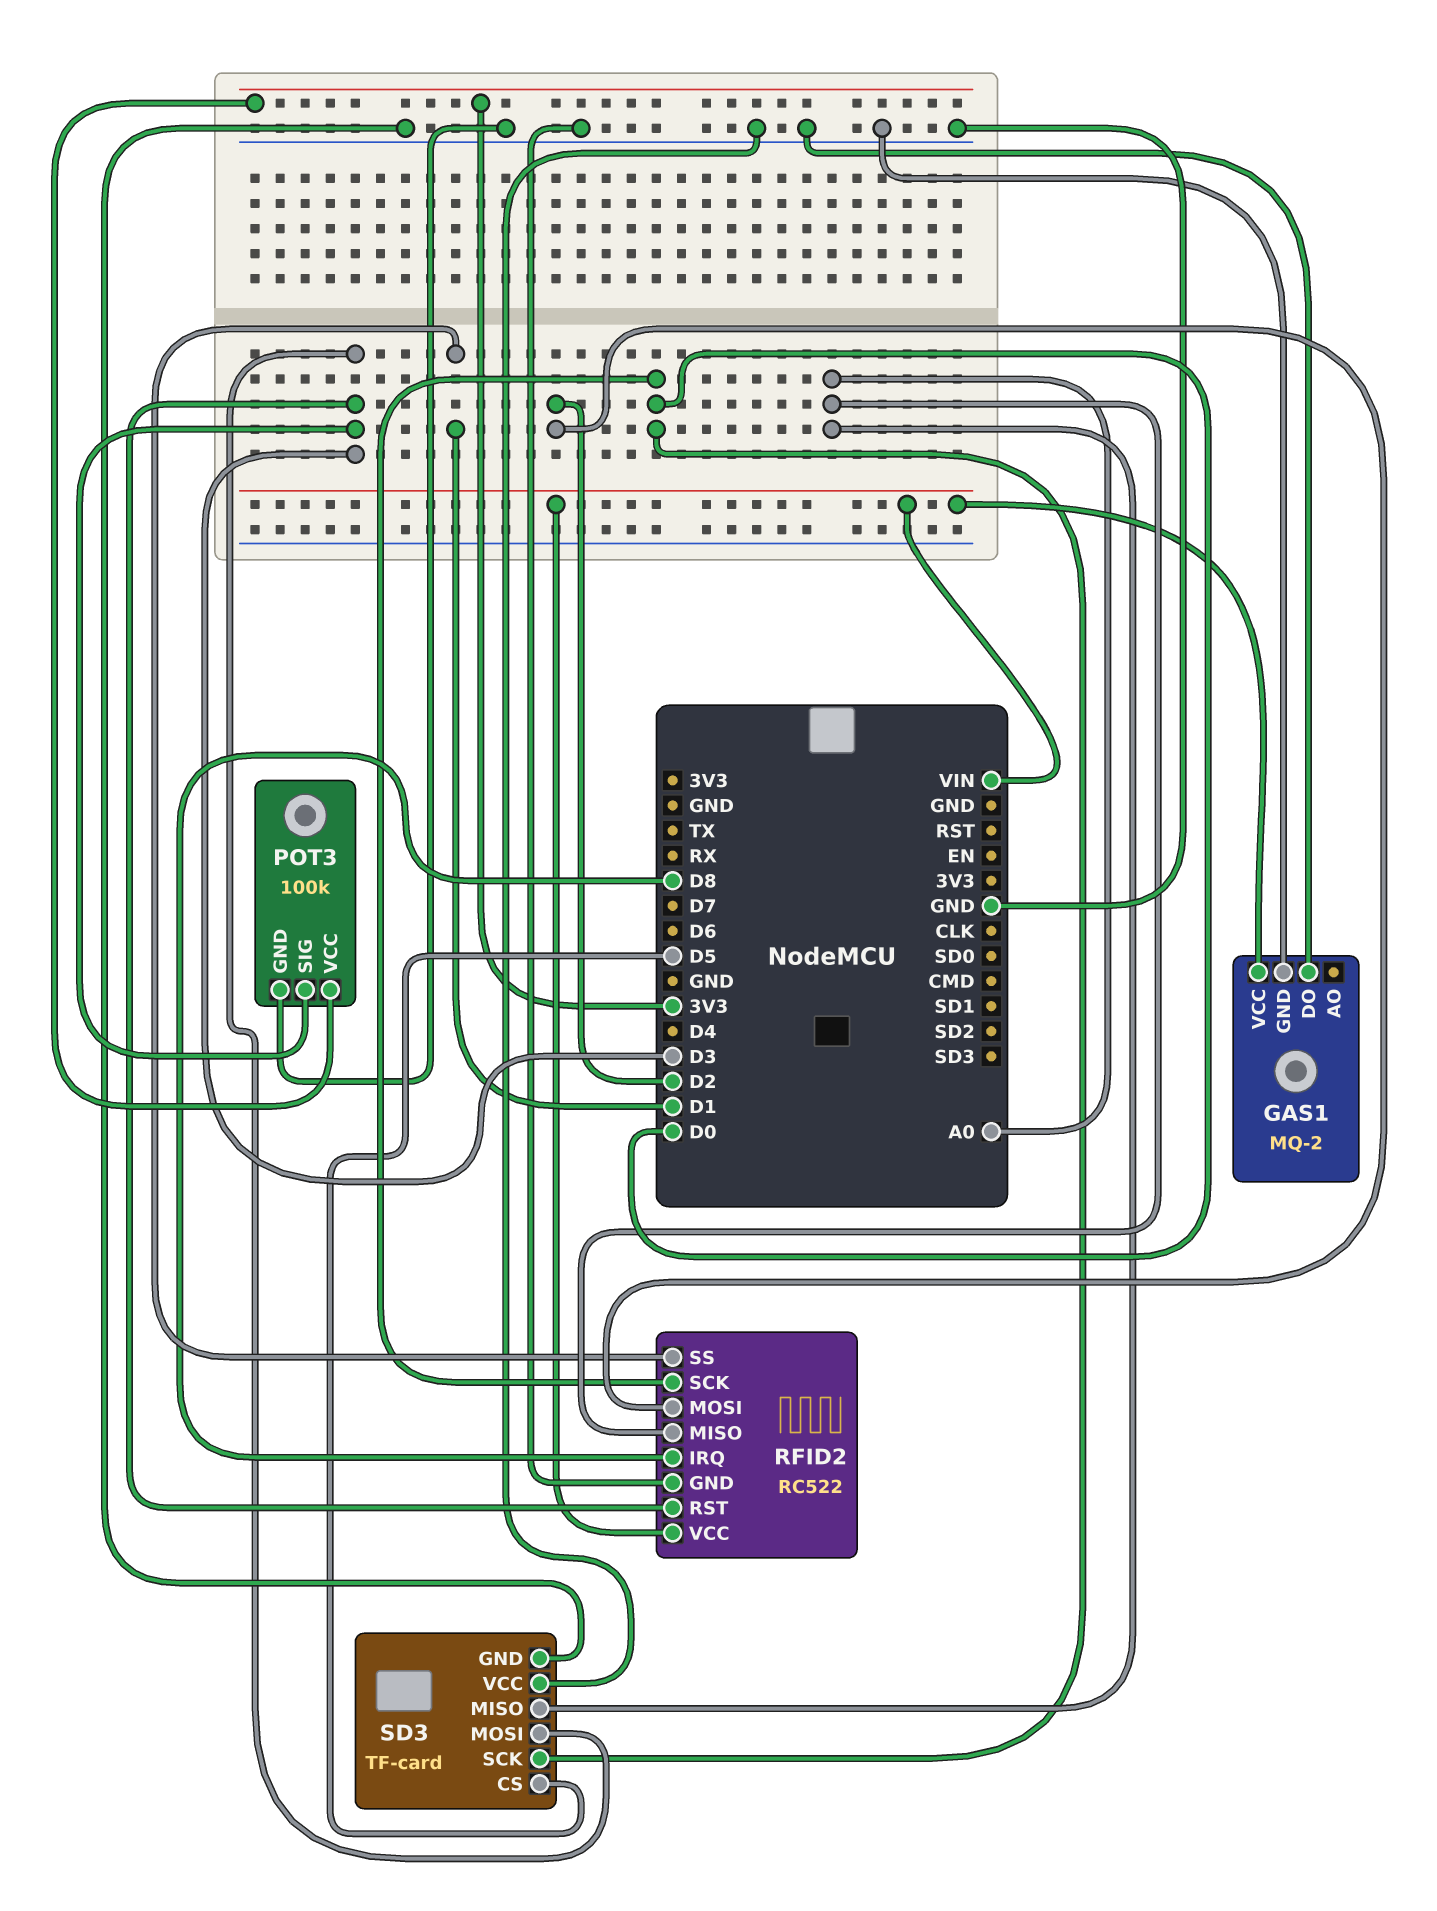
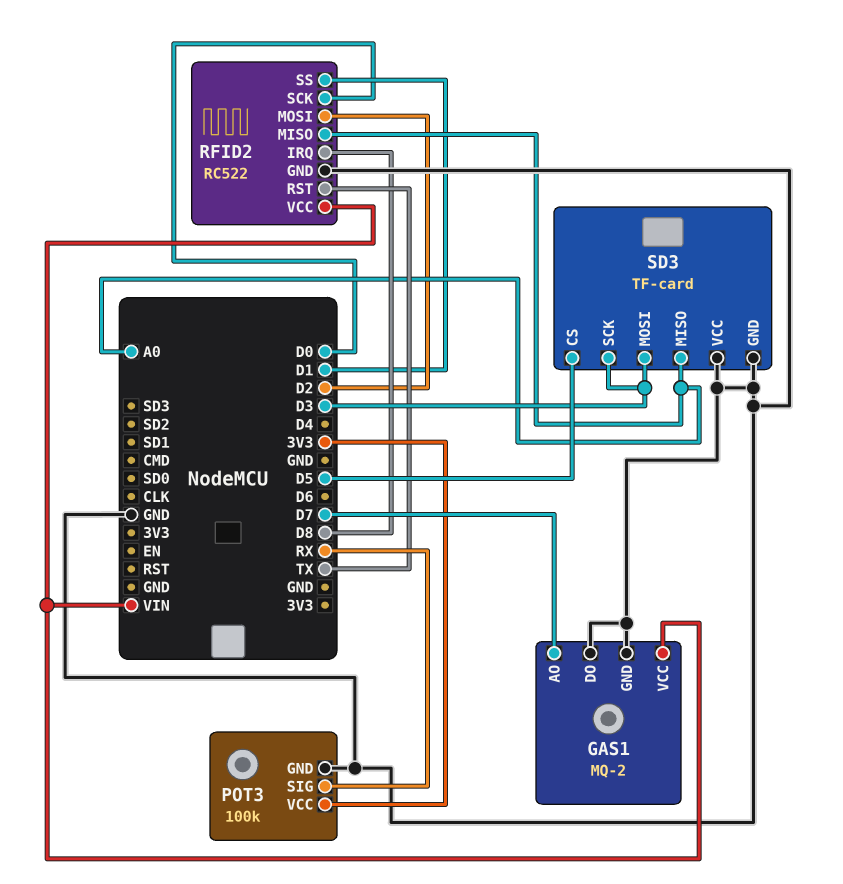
GAS1 pin AO: none -> D7
POT3 pin SIG: D3 -> RX
RFID2 pin RST: D3 -> TX
SD3 pin SCK: D0 -> D3

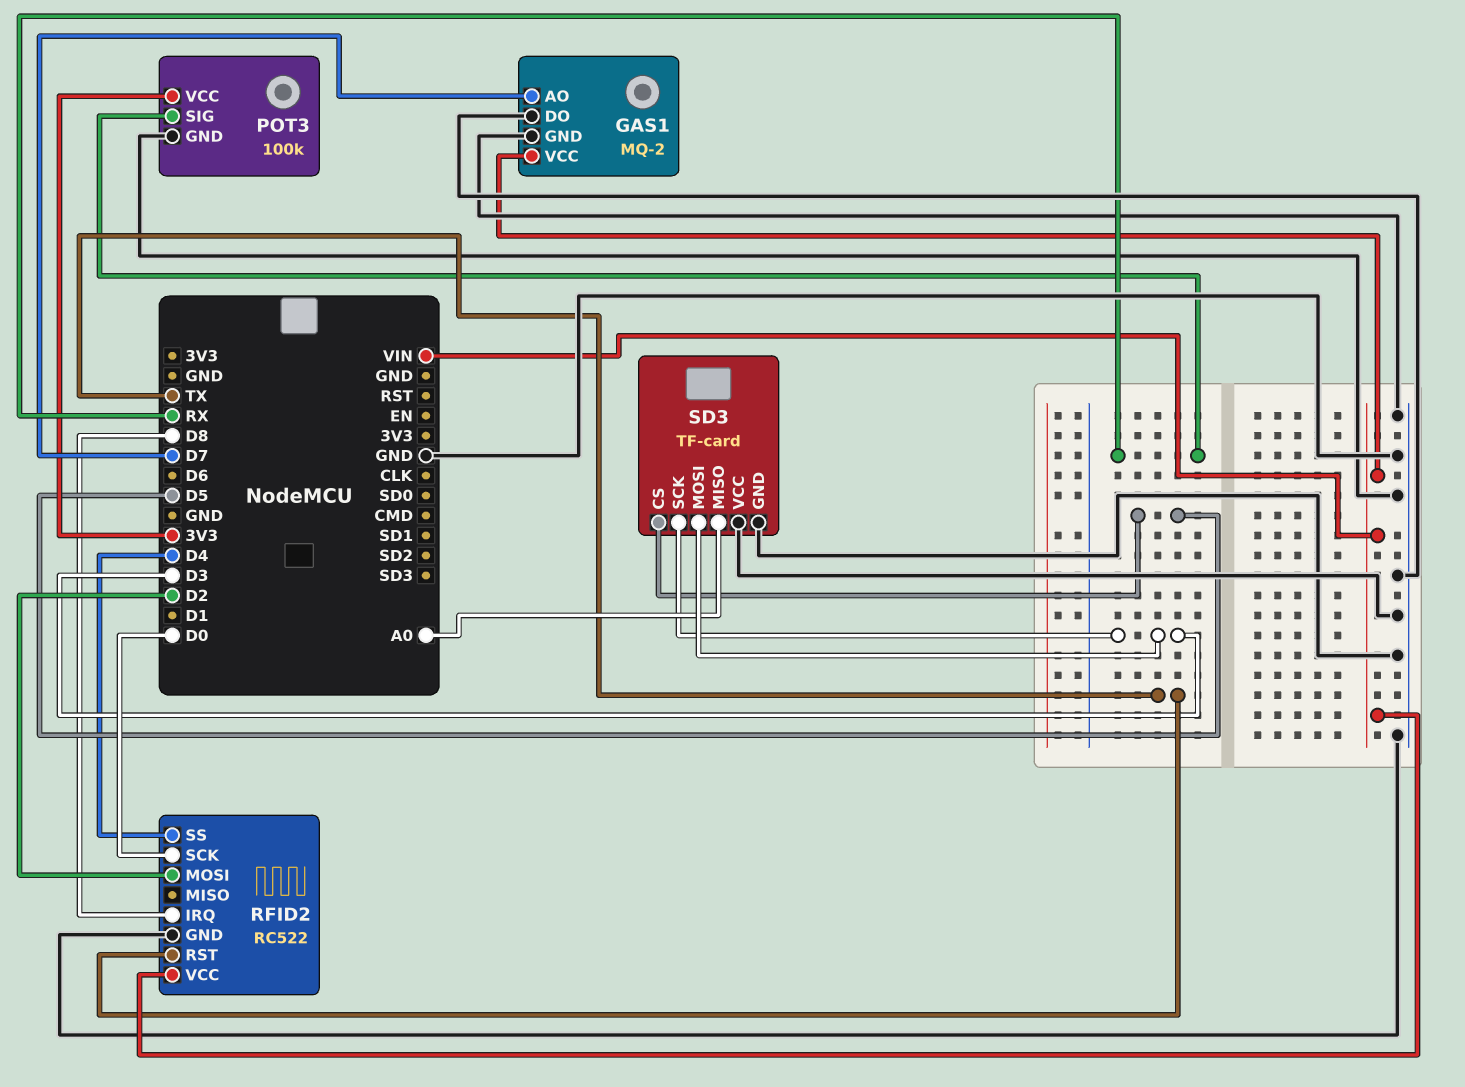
RFID2 pin MISO: A0 -> none
RFID2 pin SS: D1 -> D4

